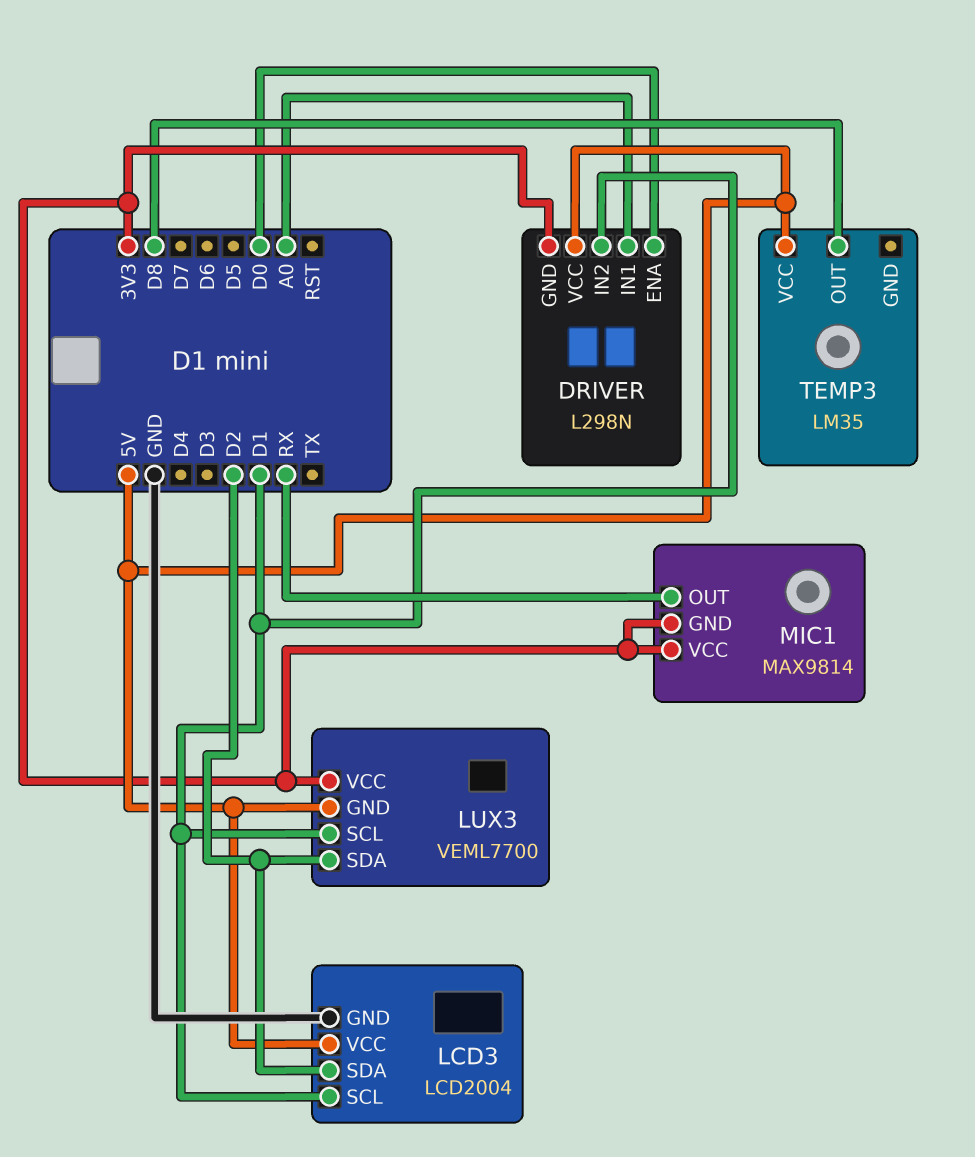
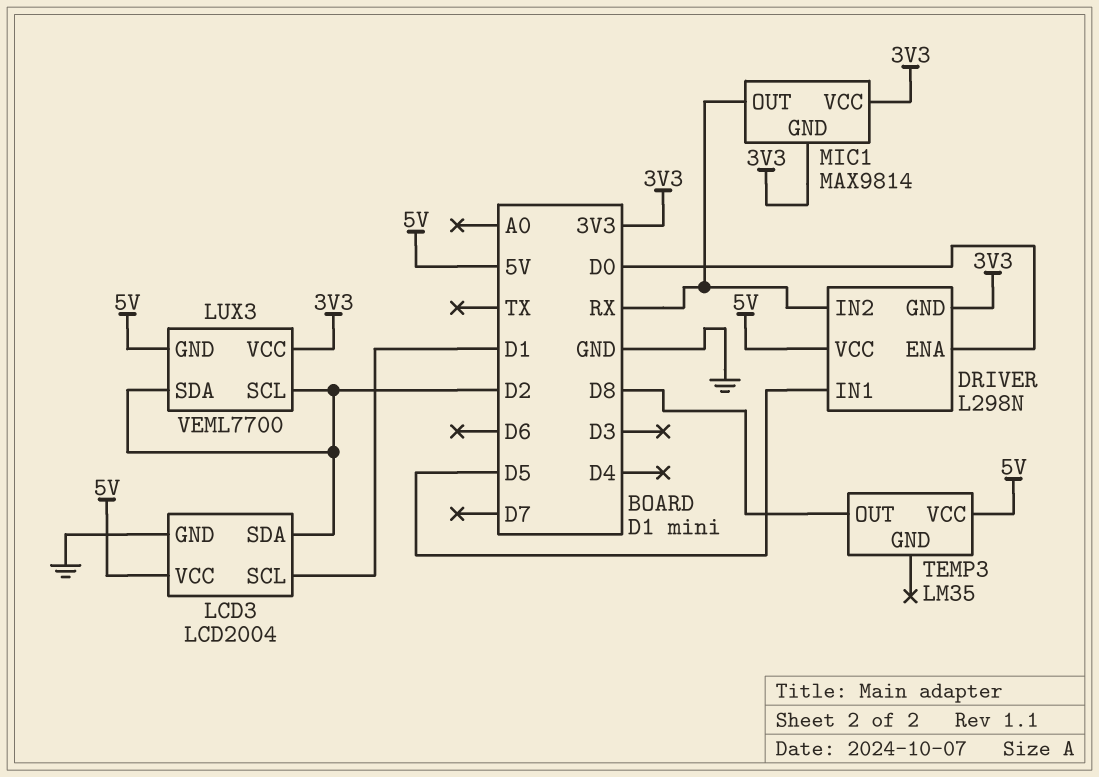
DRIVER pin IN1: A0 -> D5
DRIVER pin IN2: D1 -> RX
LUX3 pin SCL: D1 -> D2

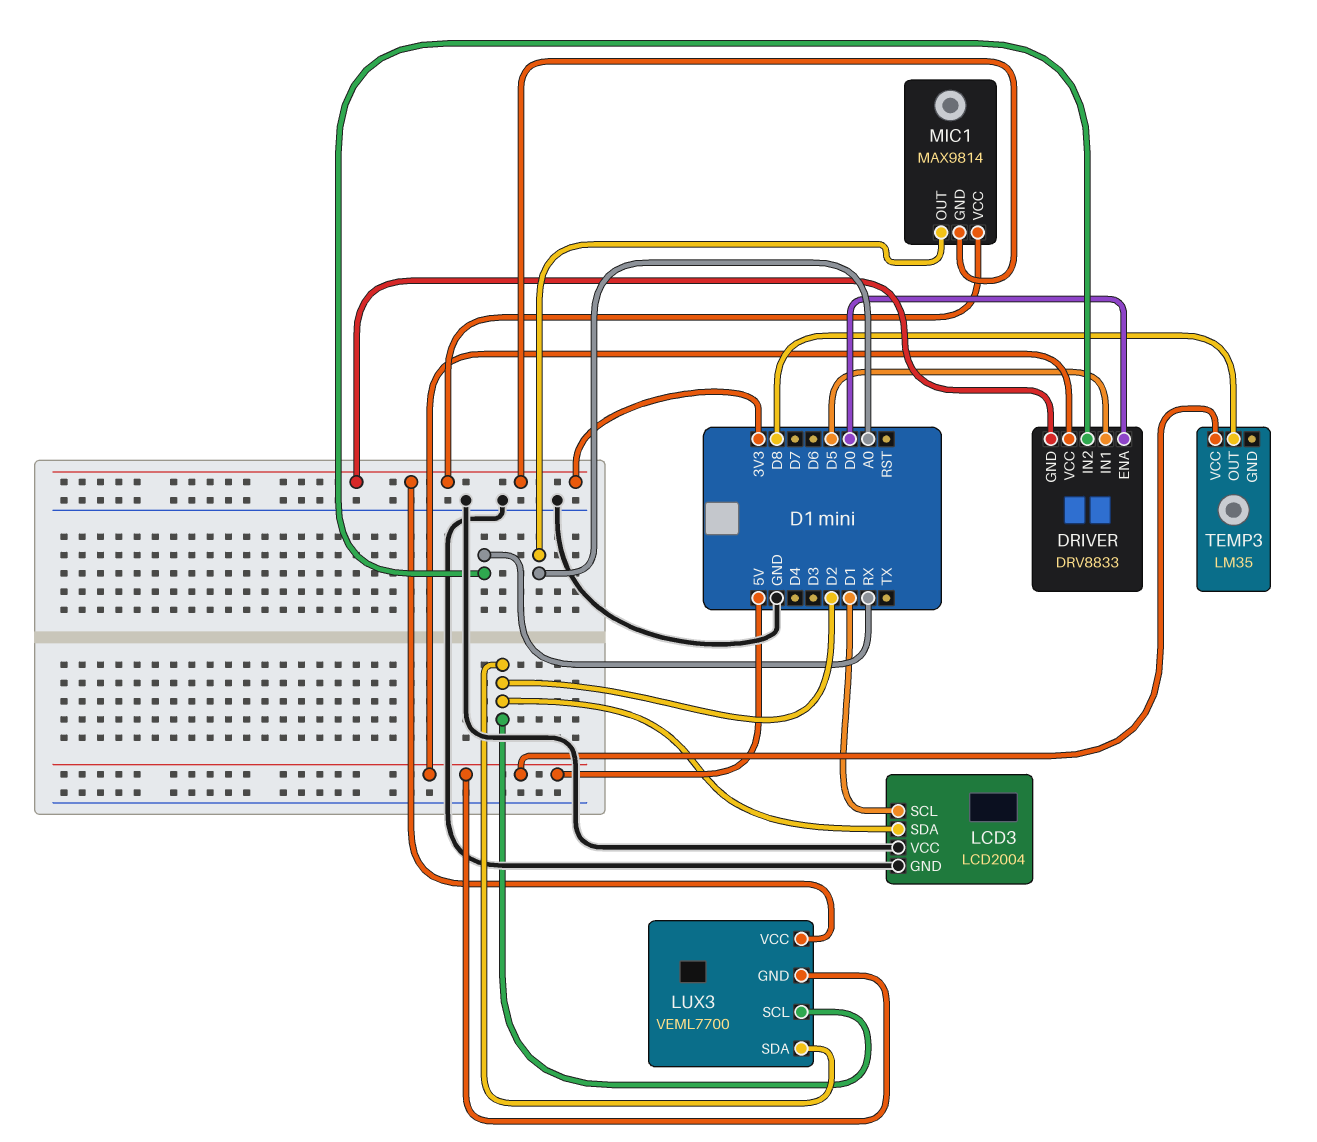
DRIVER: L298N -> DRV8833
LCD3 pin VCC: 5V -> GND
MIC1 pin OUT: RX -> A0

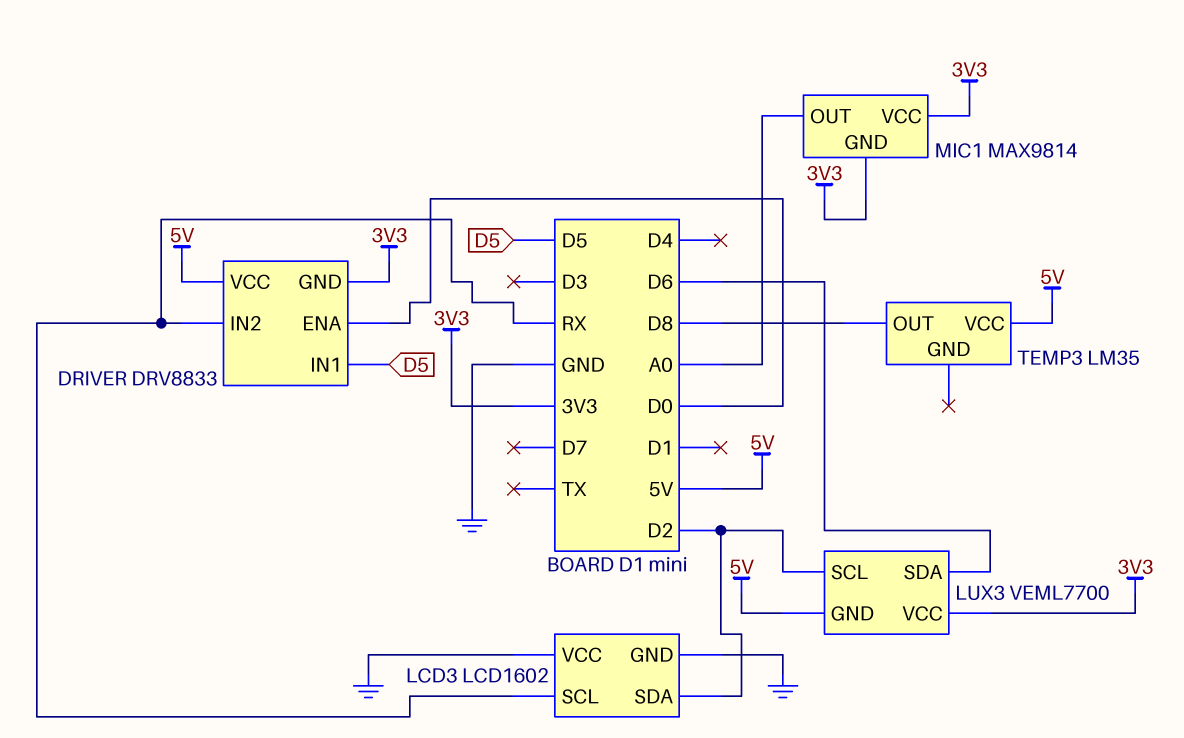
LCD3: LCD2004 -> LCD1602
LCD3 pin SCL: D1 -> RX
LUX3 pin SDA: D2 -> D6

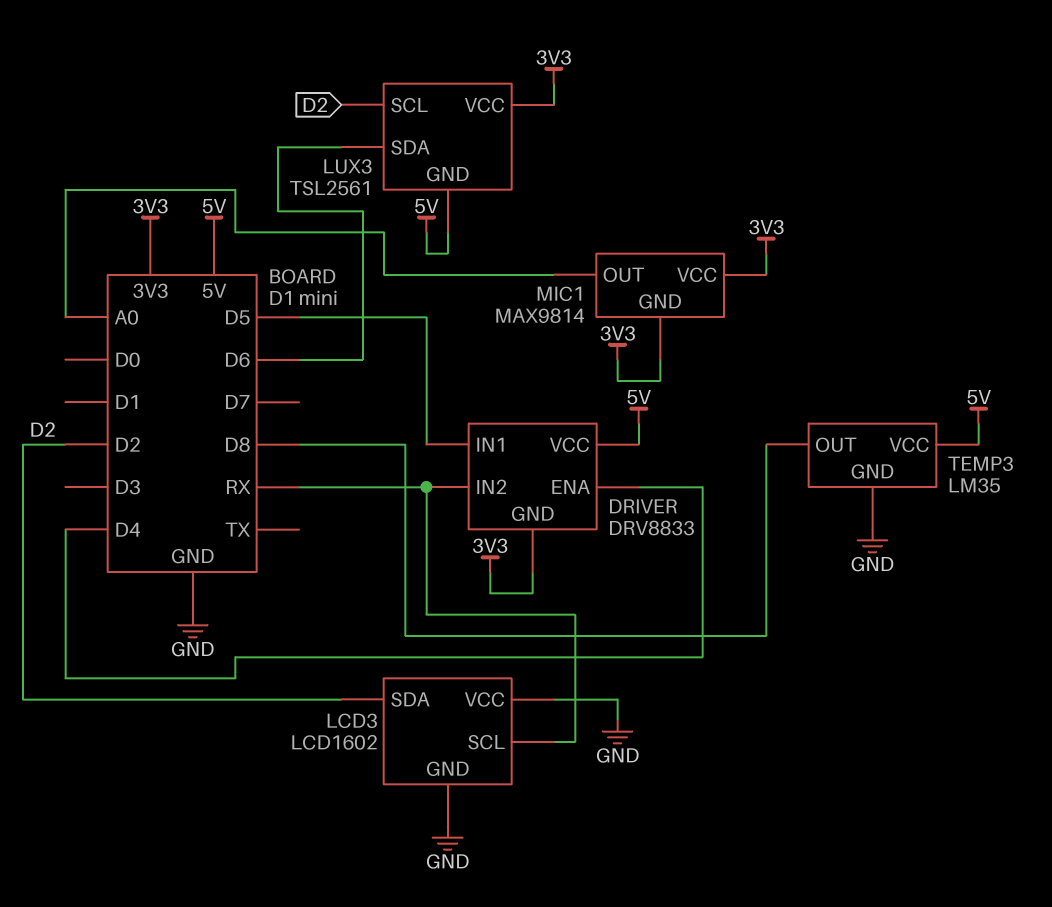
DRIVER pin ENA: D0 -> D4
LUX3: VEML7700 -> TSL2561
TEMP3 pin GND: none -> GND

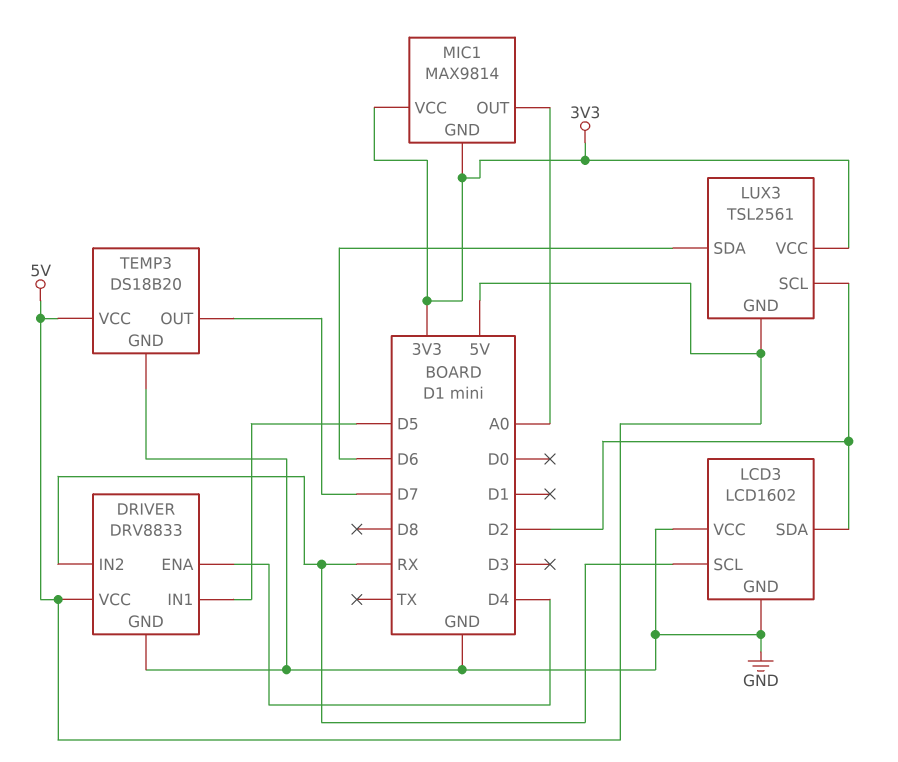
DRIVER pin GND: 3V3 -> GND
TEMP3: LM35 -> DS18B20
TEMP3 pin OUT: D8 -> D7

